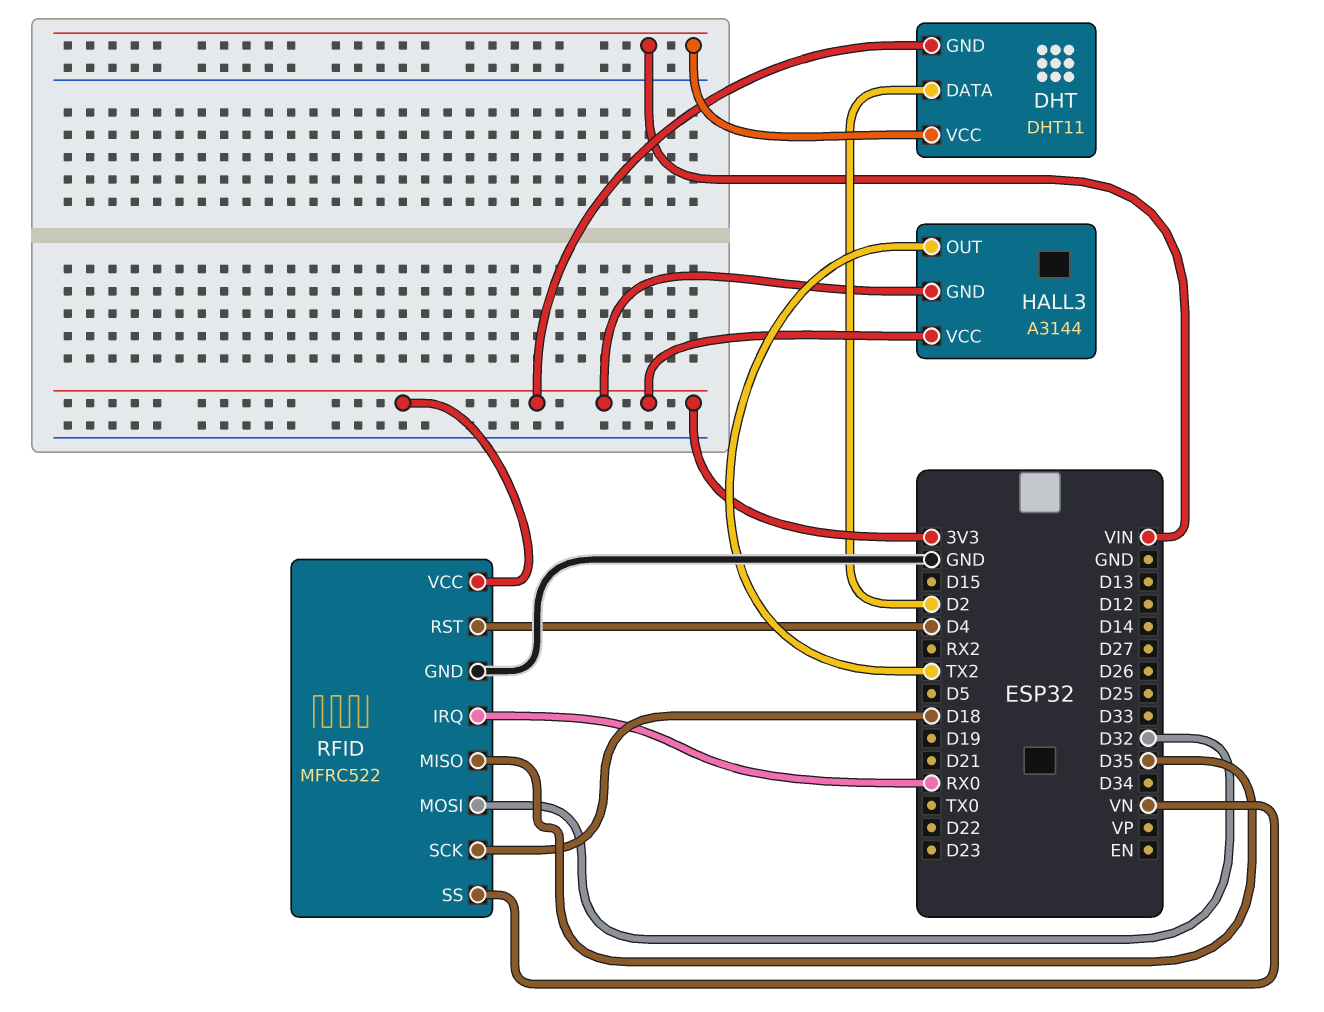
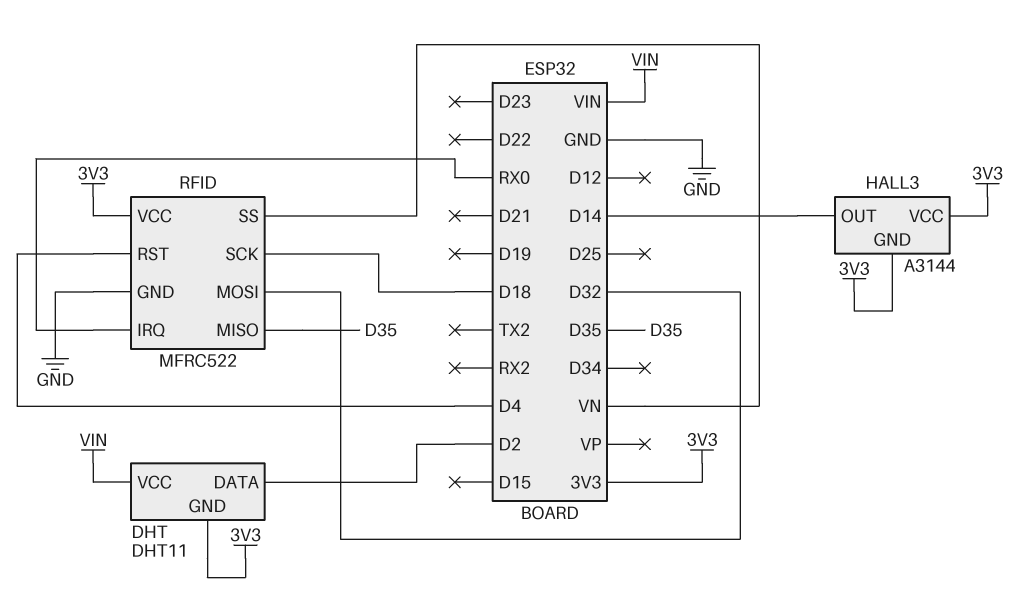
HALL3 pin OUT: TX2 -> D14

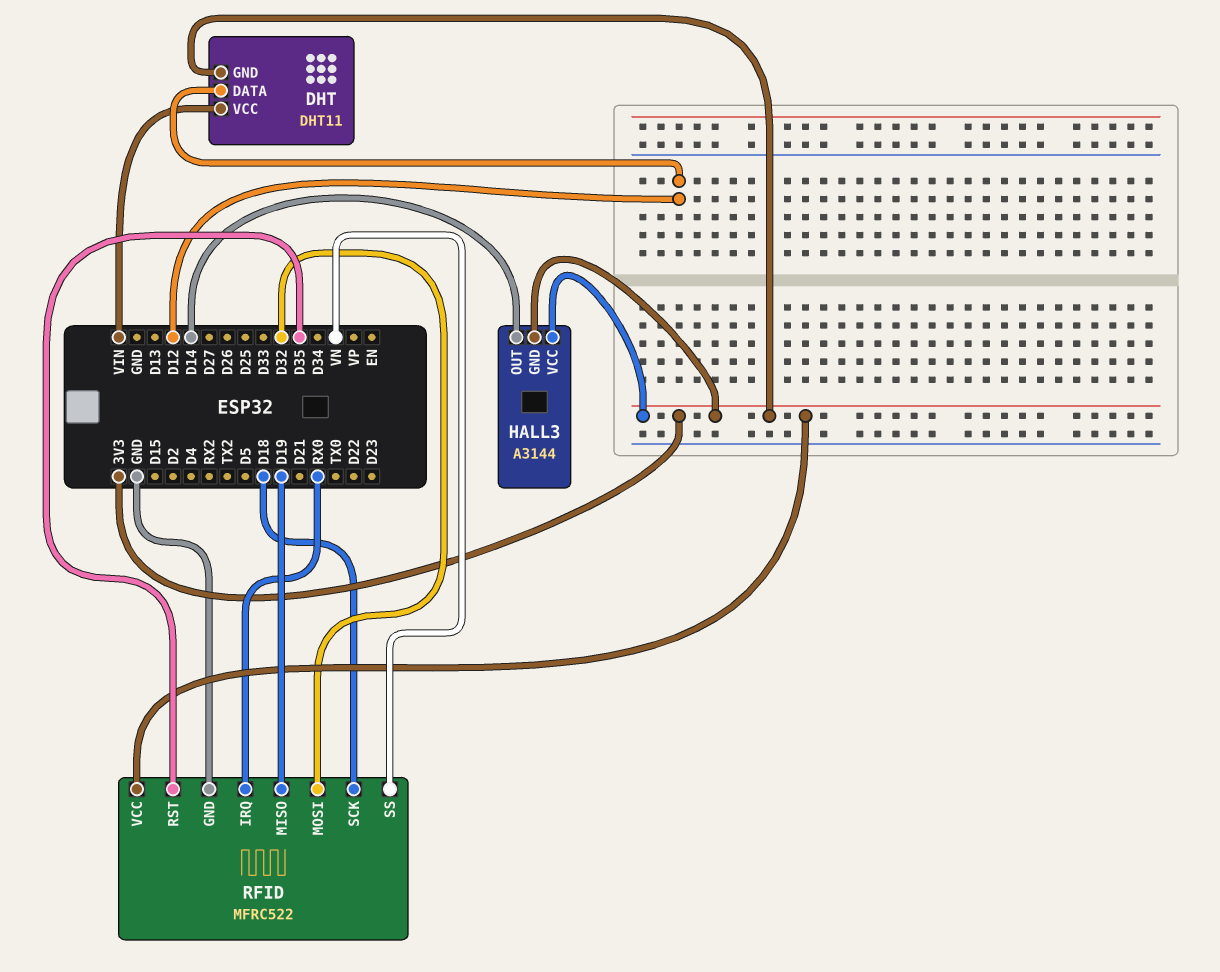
DHT pin DATA: D2 -> D12
RFID pin MISO: D35 -> D19
RFID pin RST: D4 -> D35

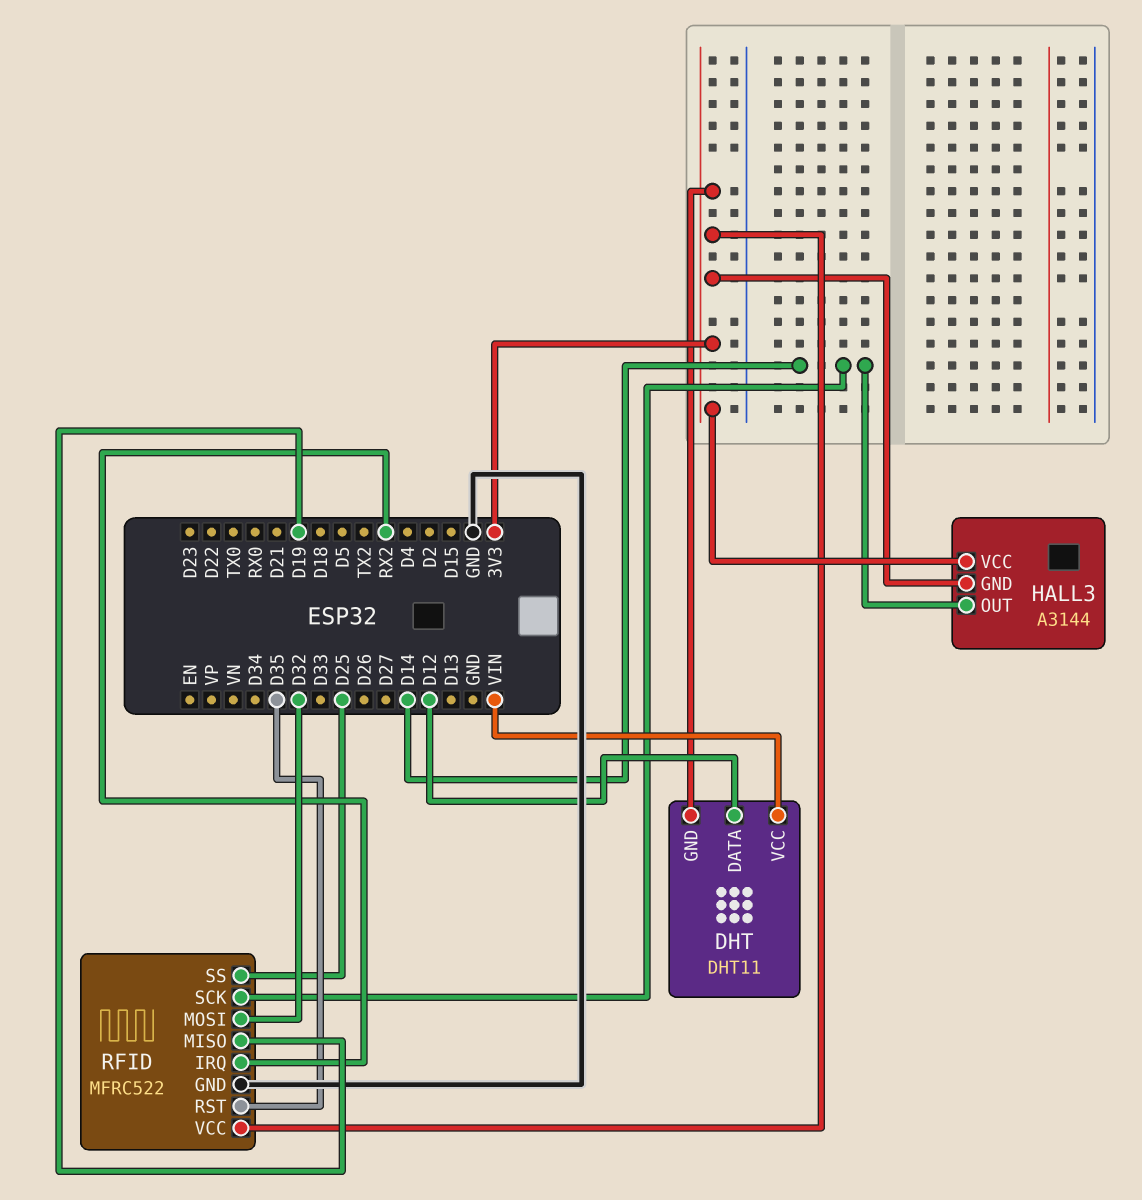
RFID pin IRQ: RX0 -> RX2
RFID pin SCK: D18 -> D14
RFID pin SS: VN -> D25

